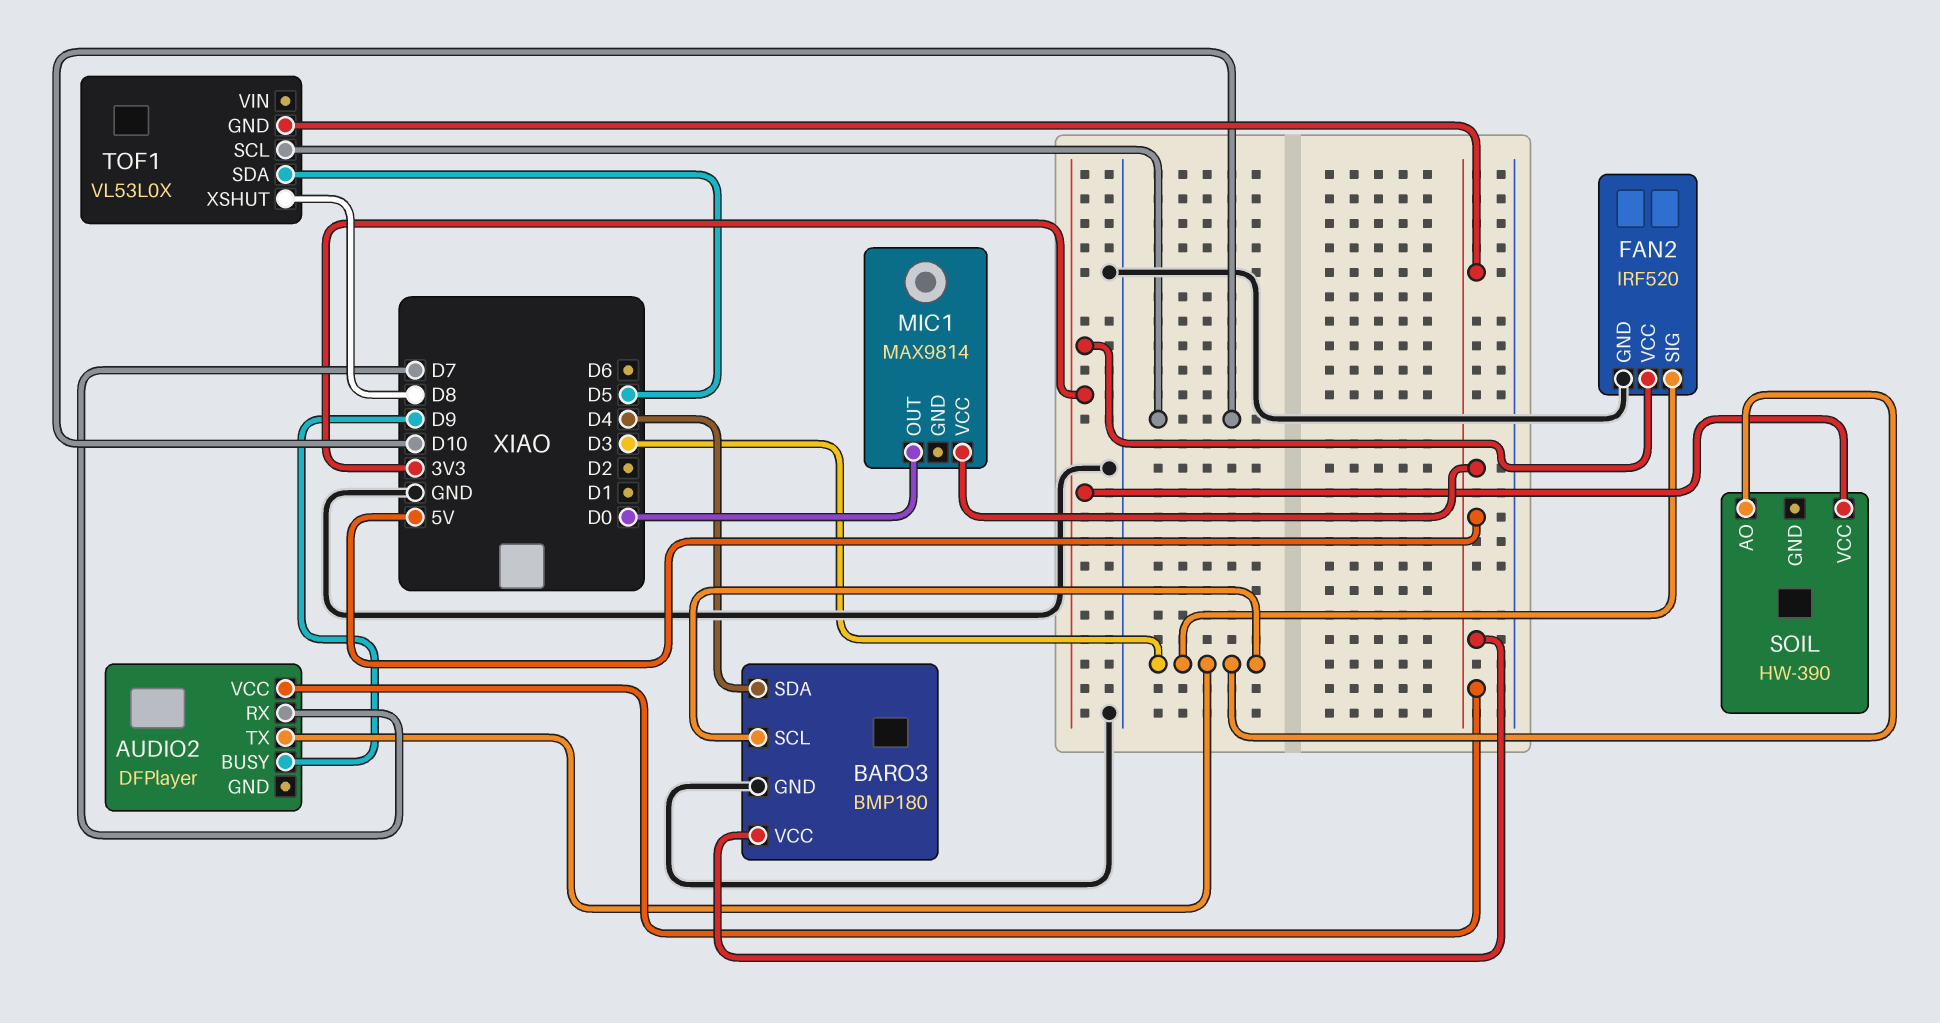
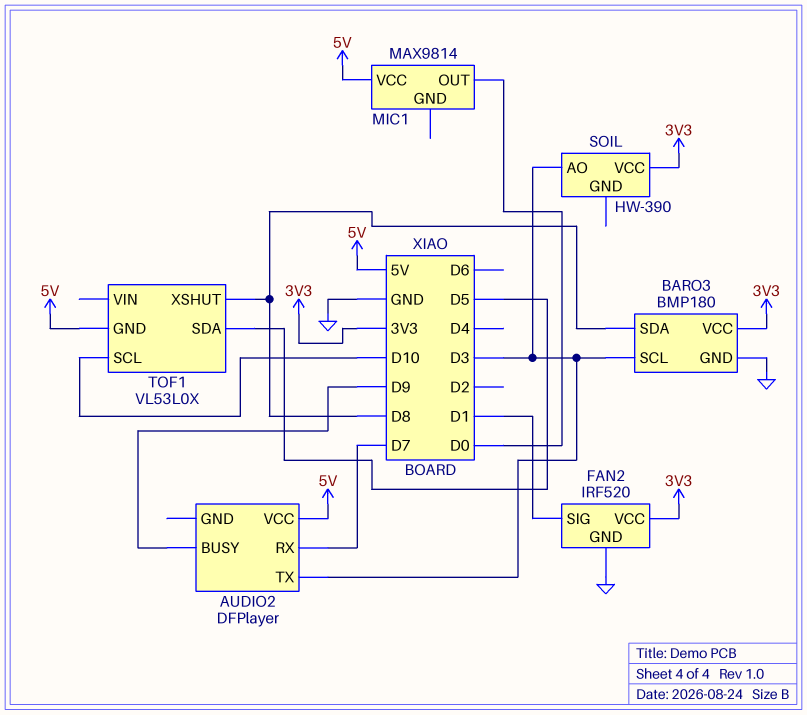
BARO3 pin SDA: D4 -> D8
BARO3 pin VCC: 5V -> 3V3
FAN2 pin SIG: D3 -> D1

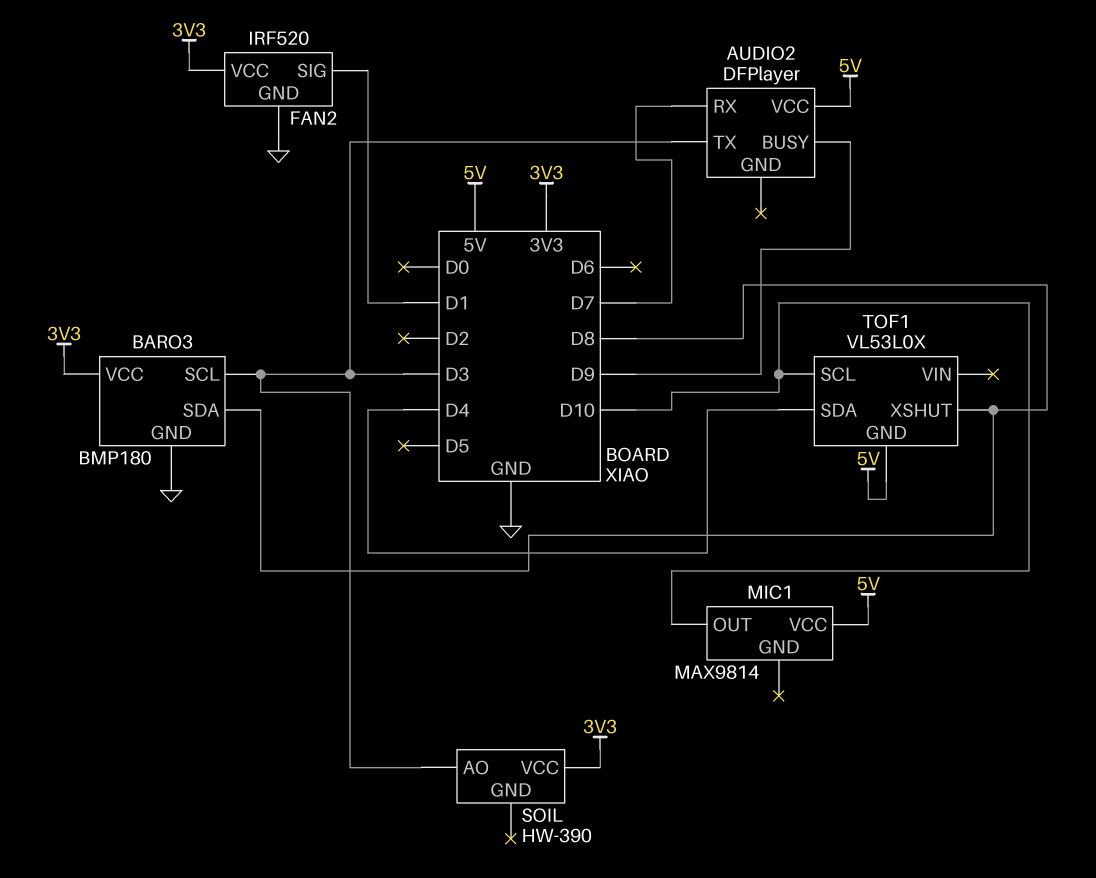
MIC1 pin OUT: D0 -> D10
TOF1 pin SDA: D5 -> D4

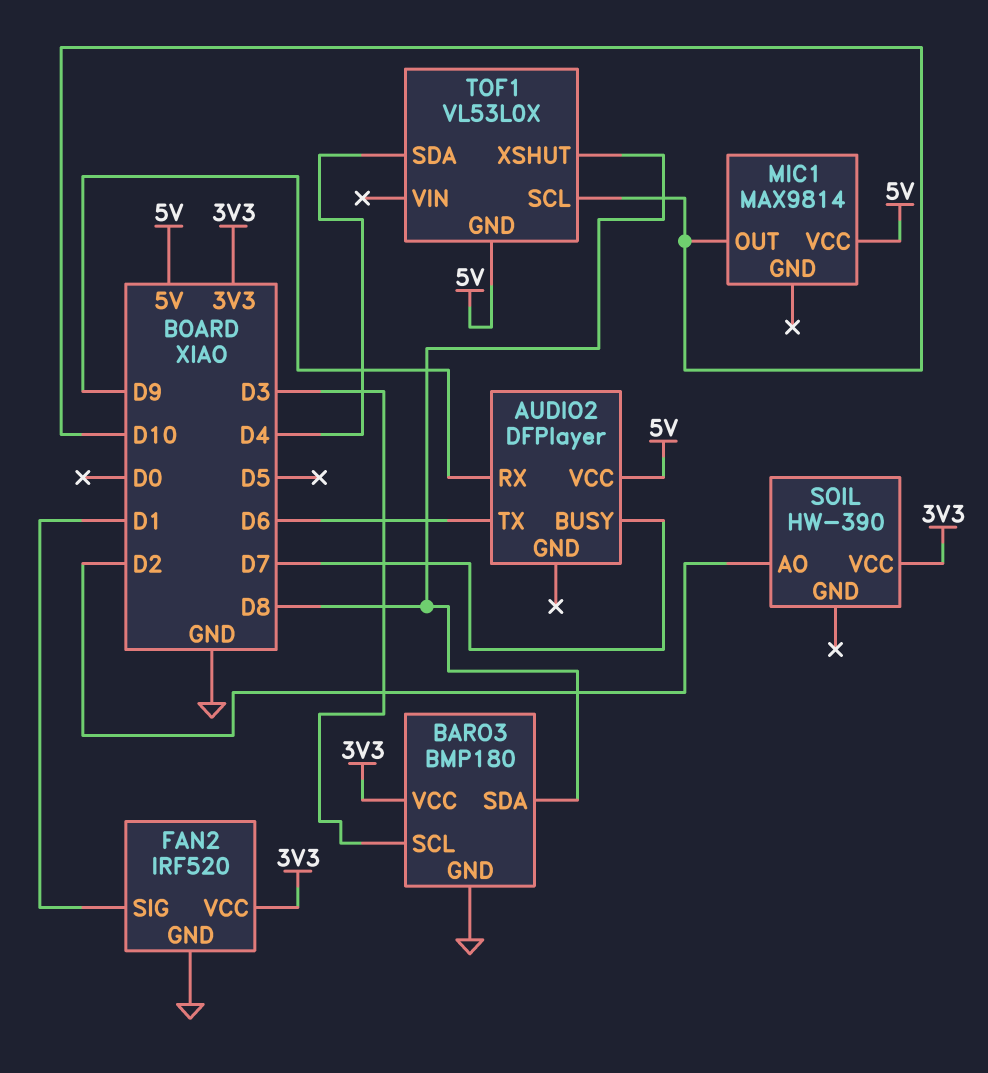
AUDIO2 pin BUSY: D9 -> D7
AUDIO2 pin RX: D7 -> D9
AUDIO2 pin TX: D3 -> D6
SOIL pin AO: D3 -> D2

